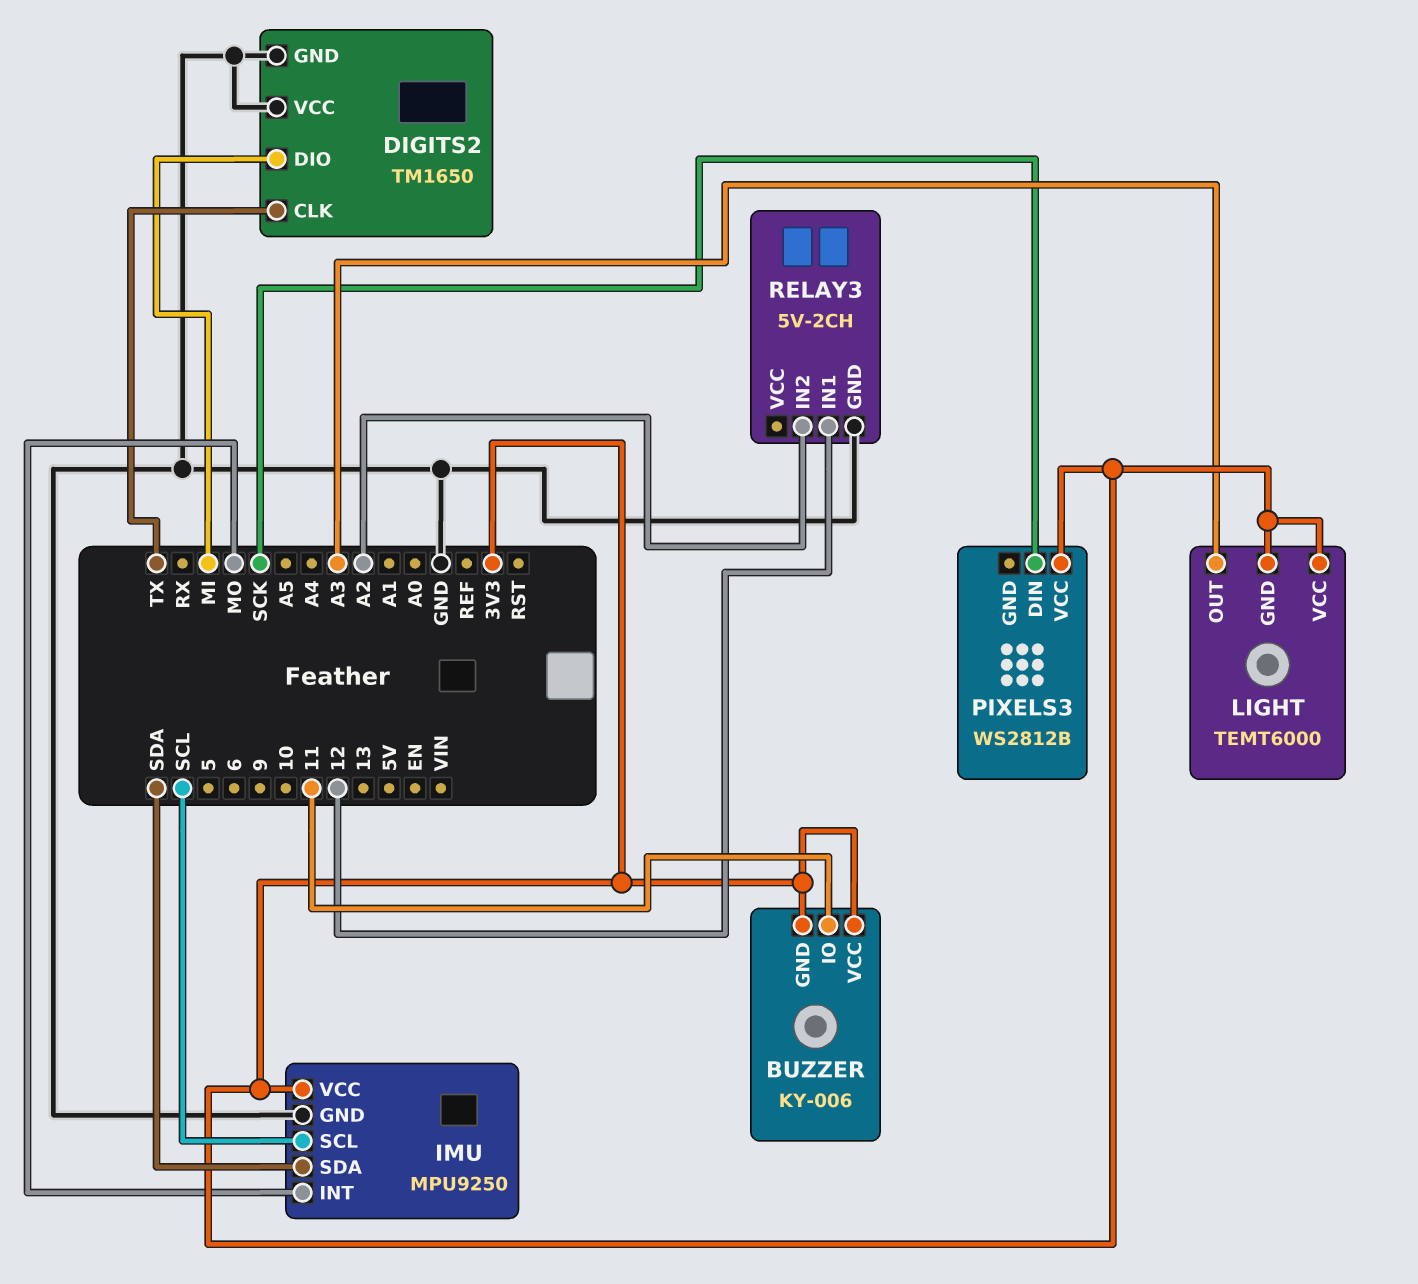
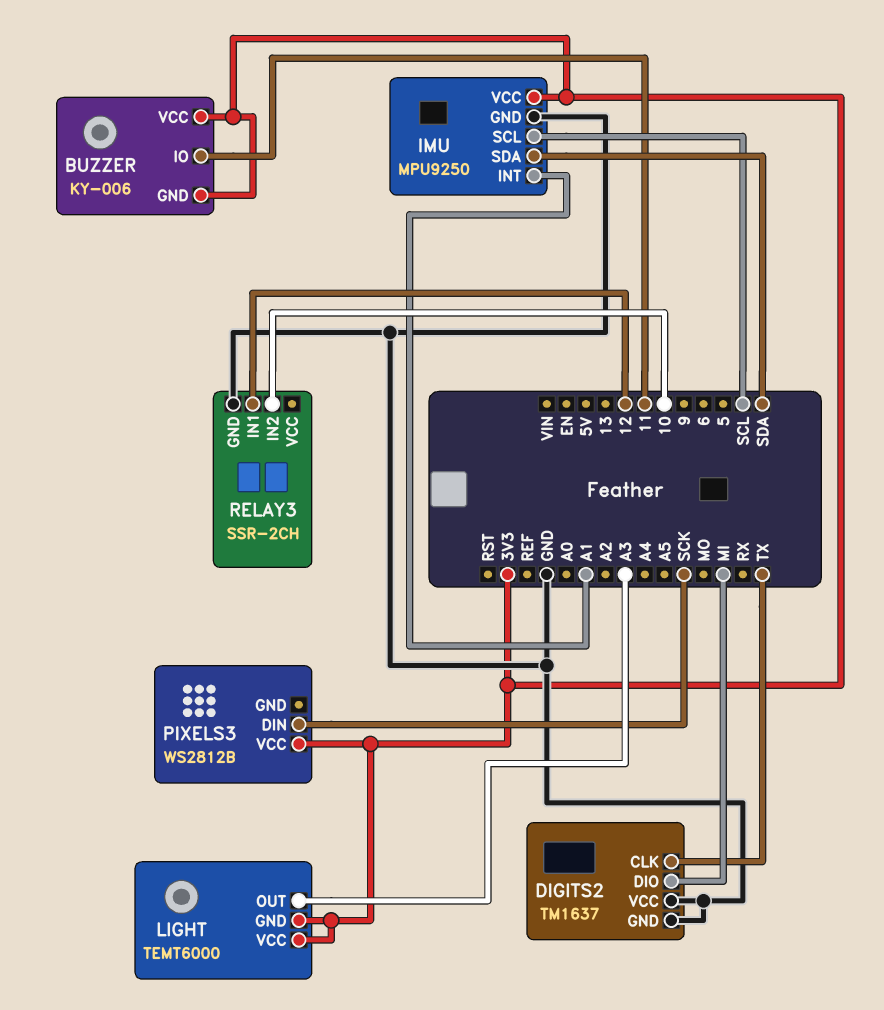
DIGITS2: TM1650 -> TM1637
IMU pin INT: MO -> A1
RELAY3: 5V-2CH -> SSR-2CH
RELAY3 pin IN2: A2 -> 10

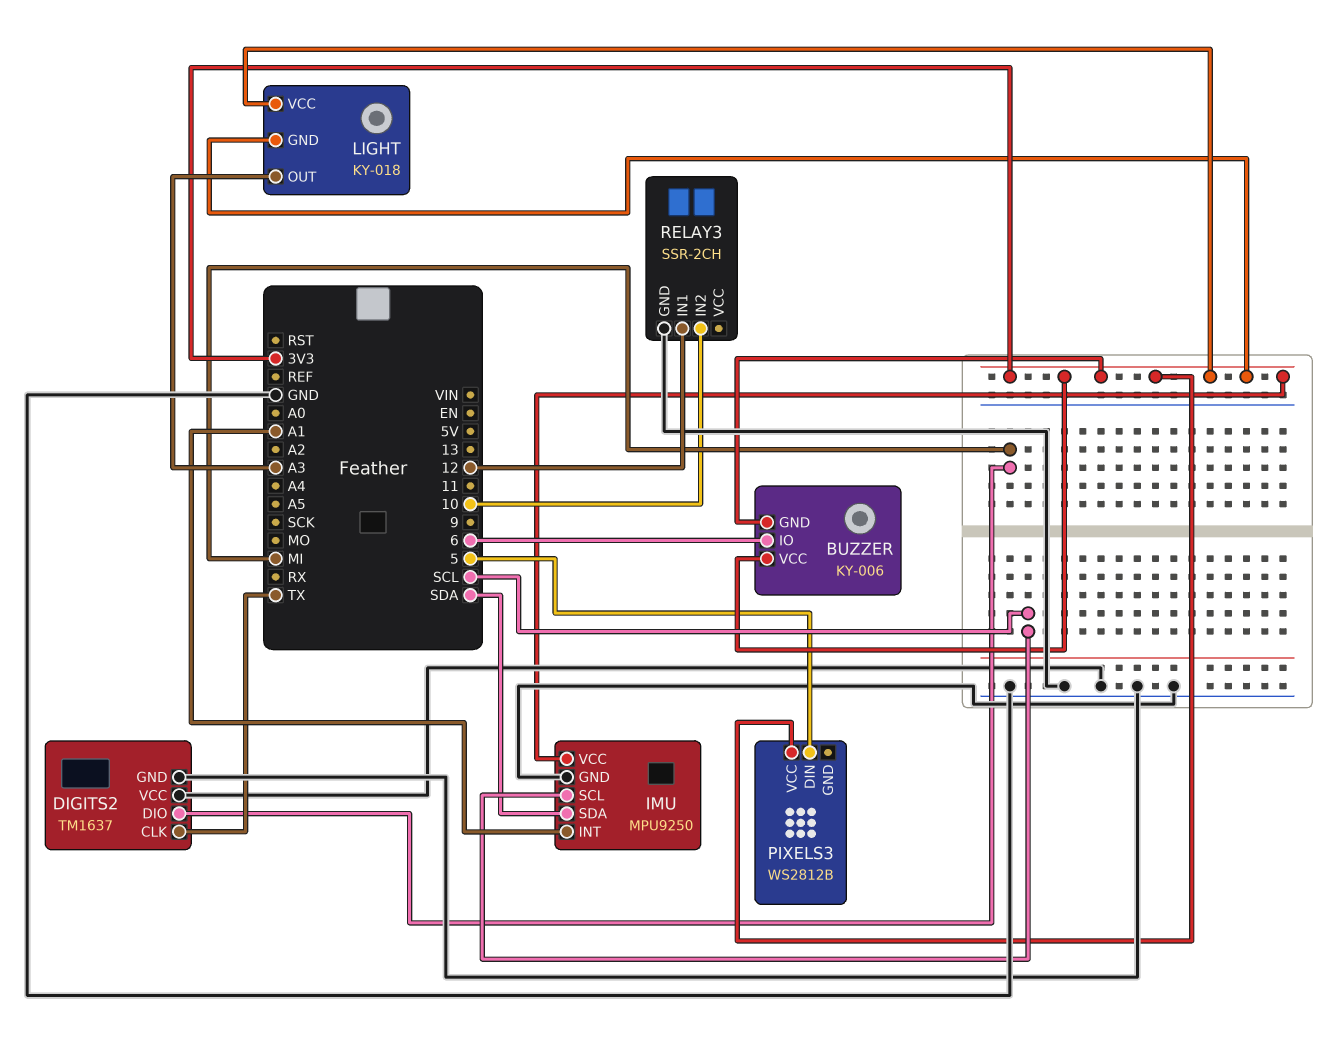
BUZZER pin IO: 11 -> 6
LIGHT: TEMT6000 -> KY-018
PIXELS3 pin DIN: SCK -> 5

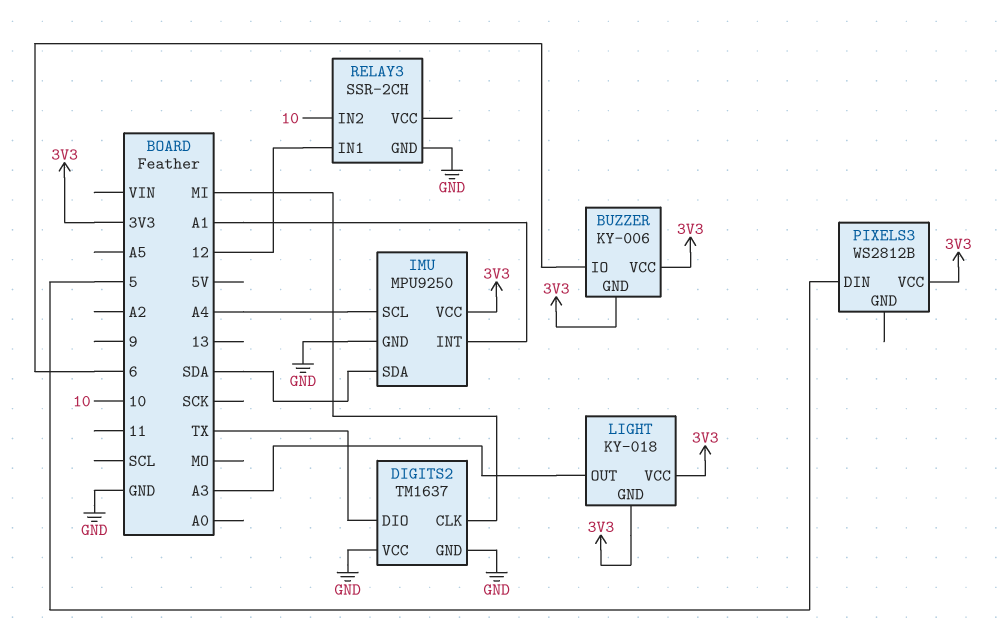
DIGITS2 pin CLK: TX -> MI
DIGITS2 pin DIO: MI -> TX
IMU pin SCL: SCL -> A4

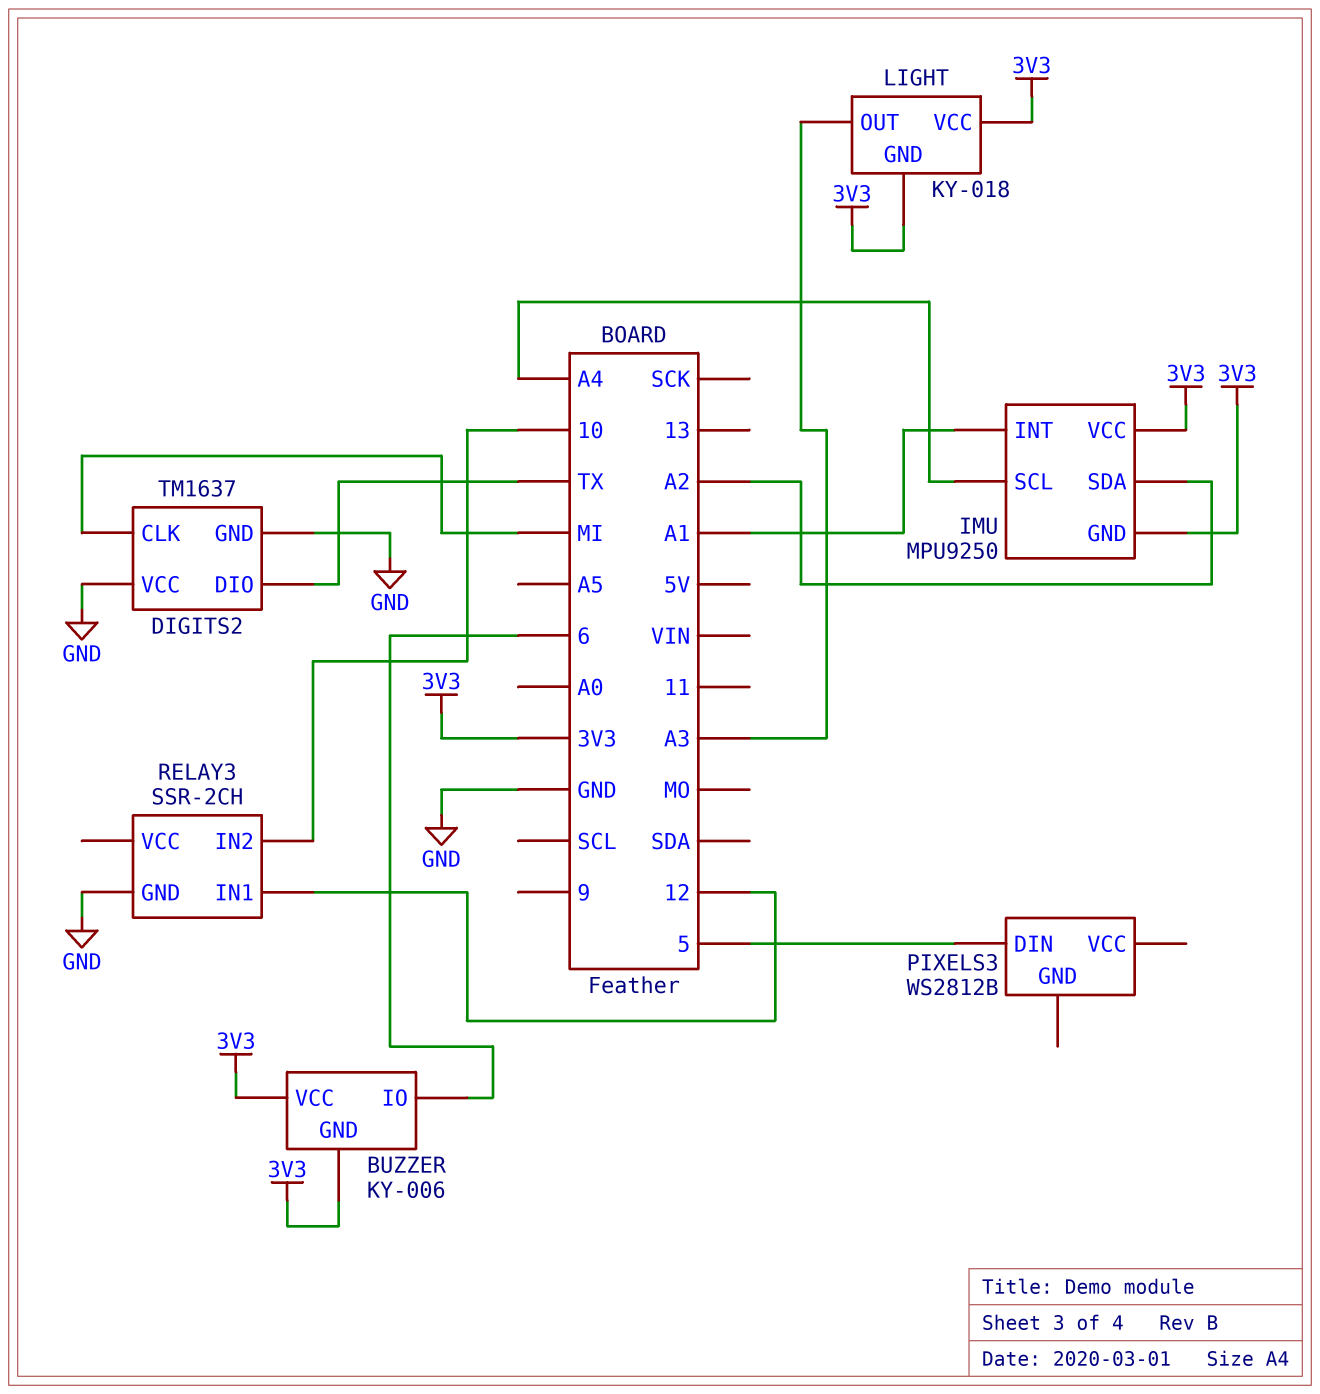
IMU pin GND: GND -> 3V3
IMU pin SDA: SDA -> A2
PIXELS3 pin VCC: 3V3 -> none

